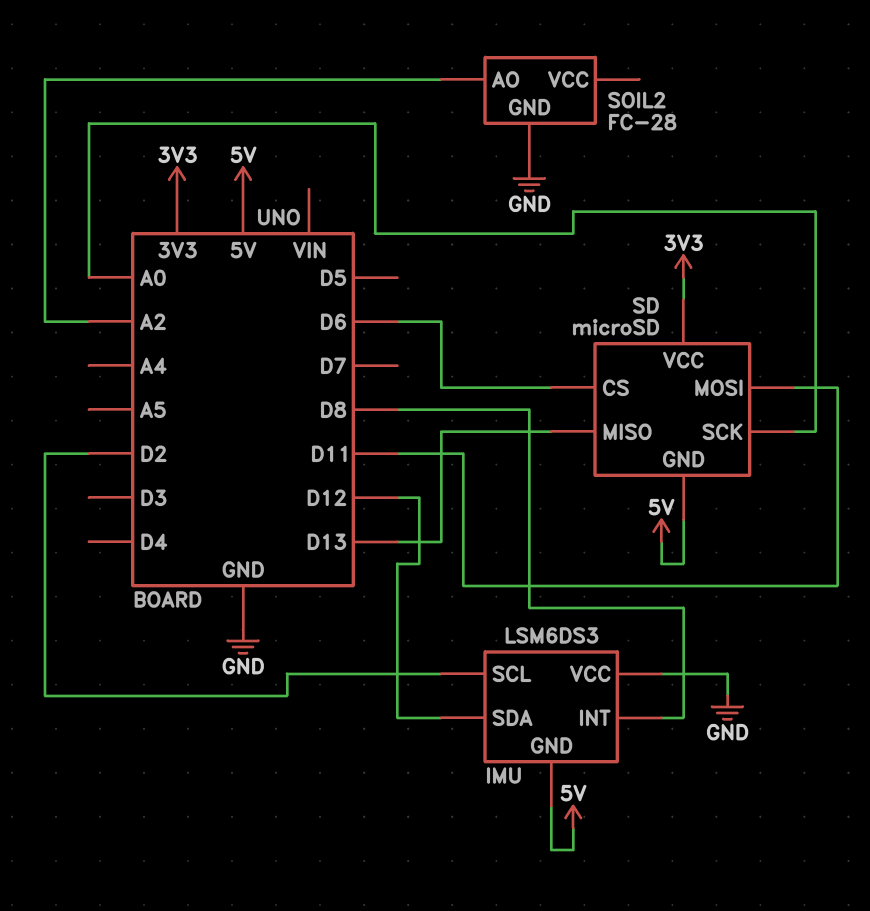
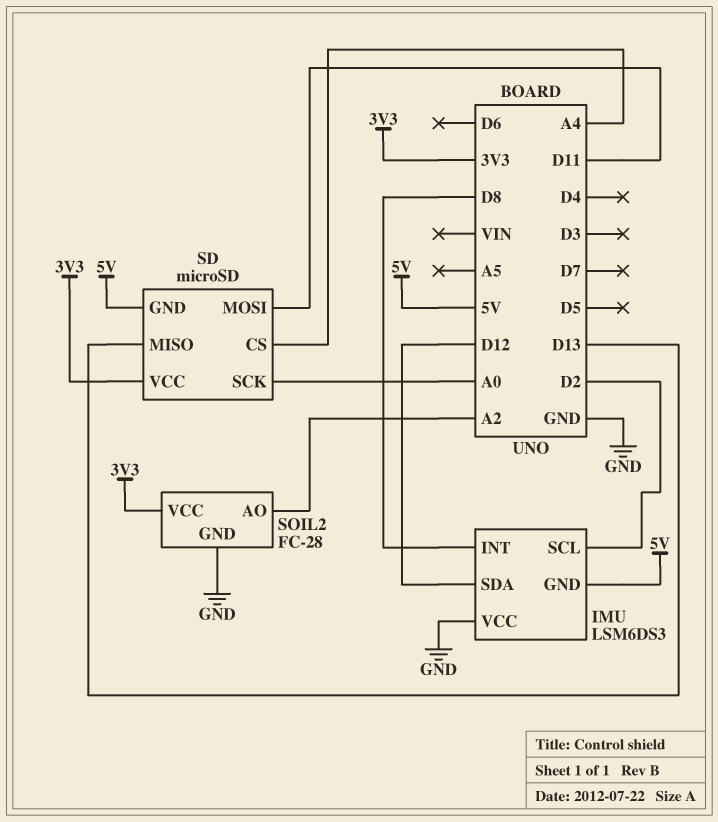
SD pin CS: D6 -> A4
SOIL2 pin VCC: none -> 3V3

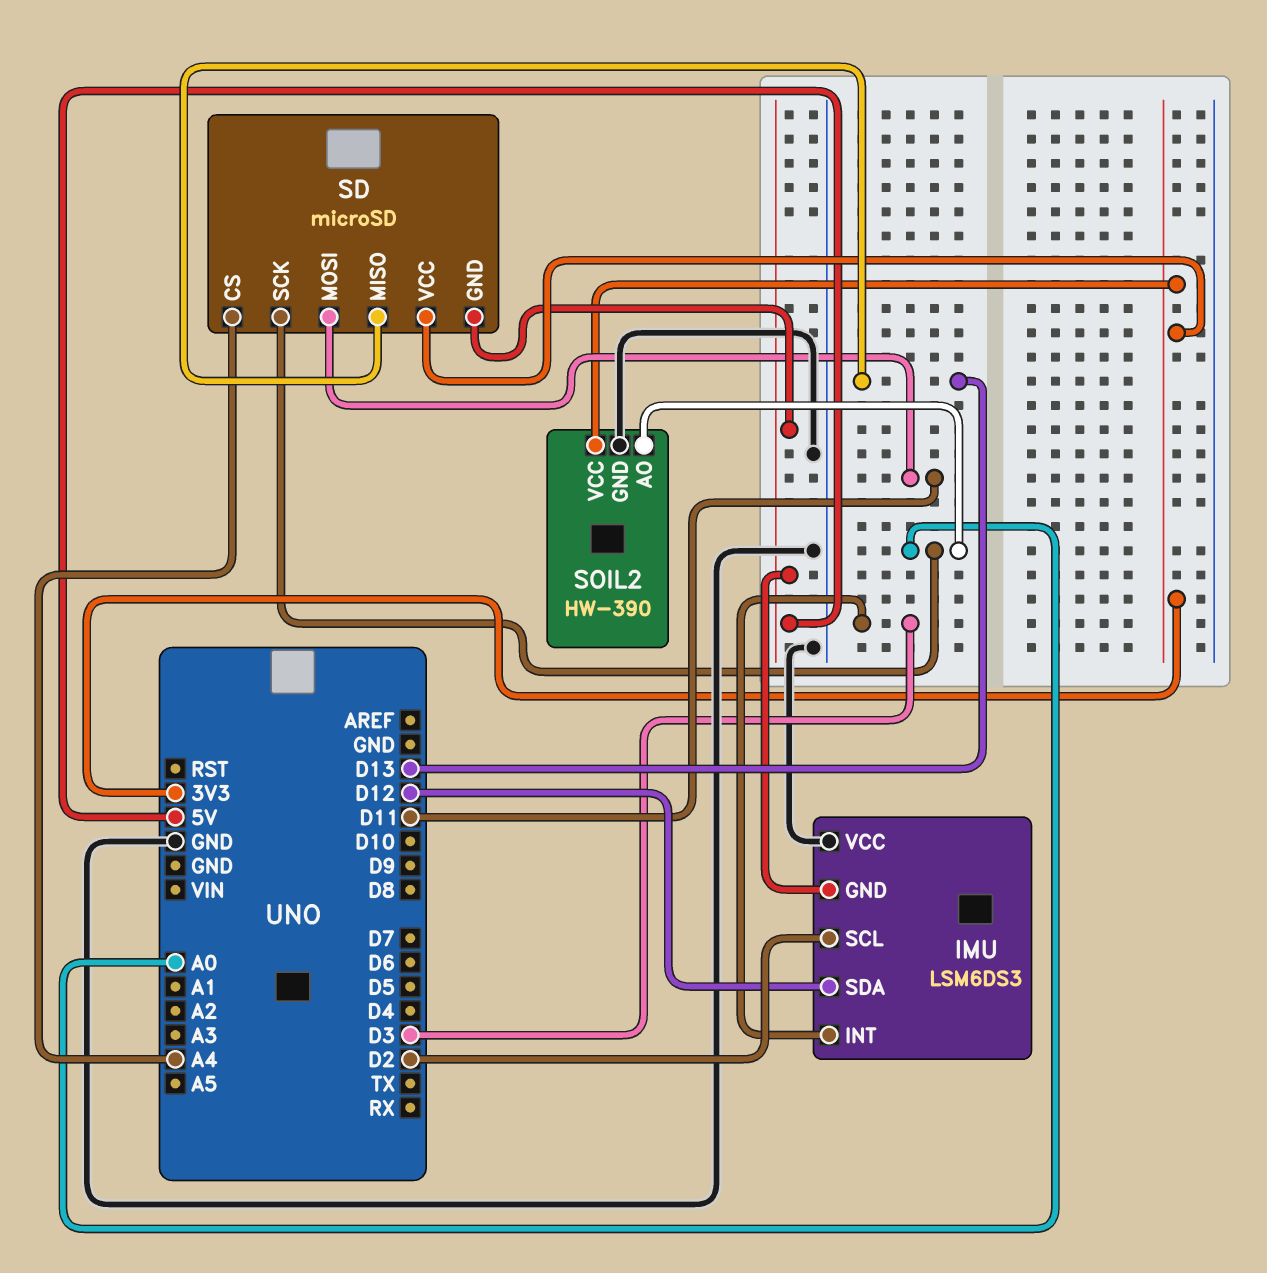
IMU pin INT: D8 -> D3
SOIL2: FC-28 -> HW-390
SOIL2 pin AO: A2 -> A0

